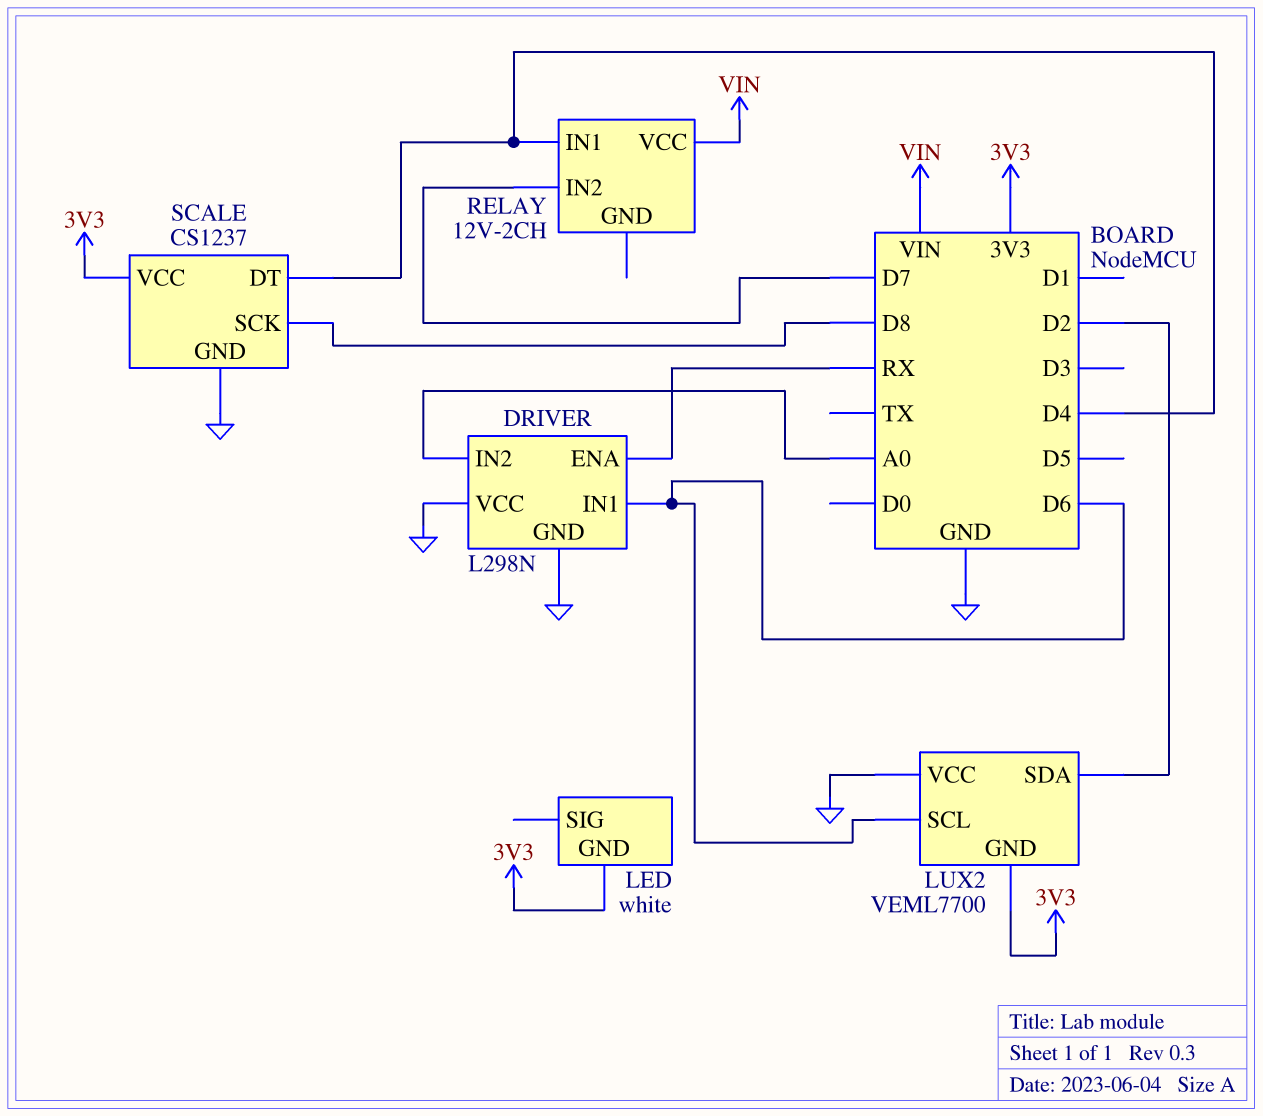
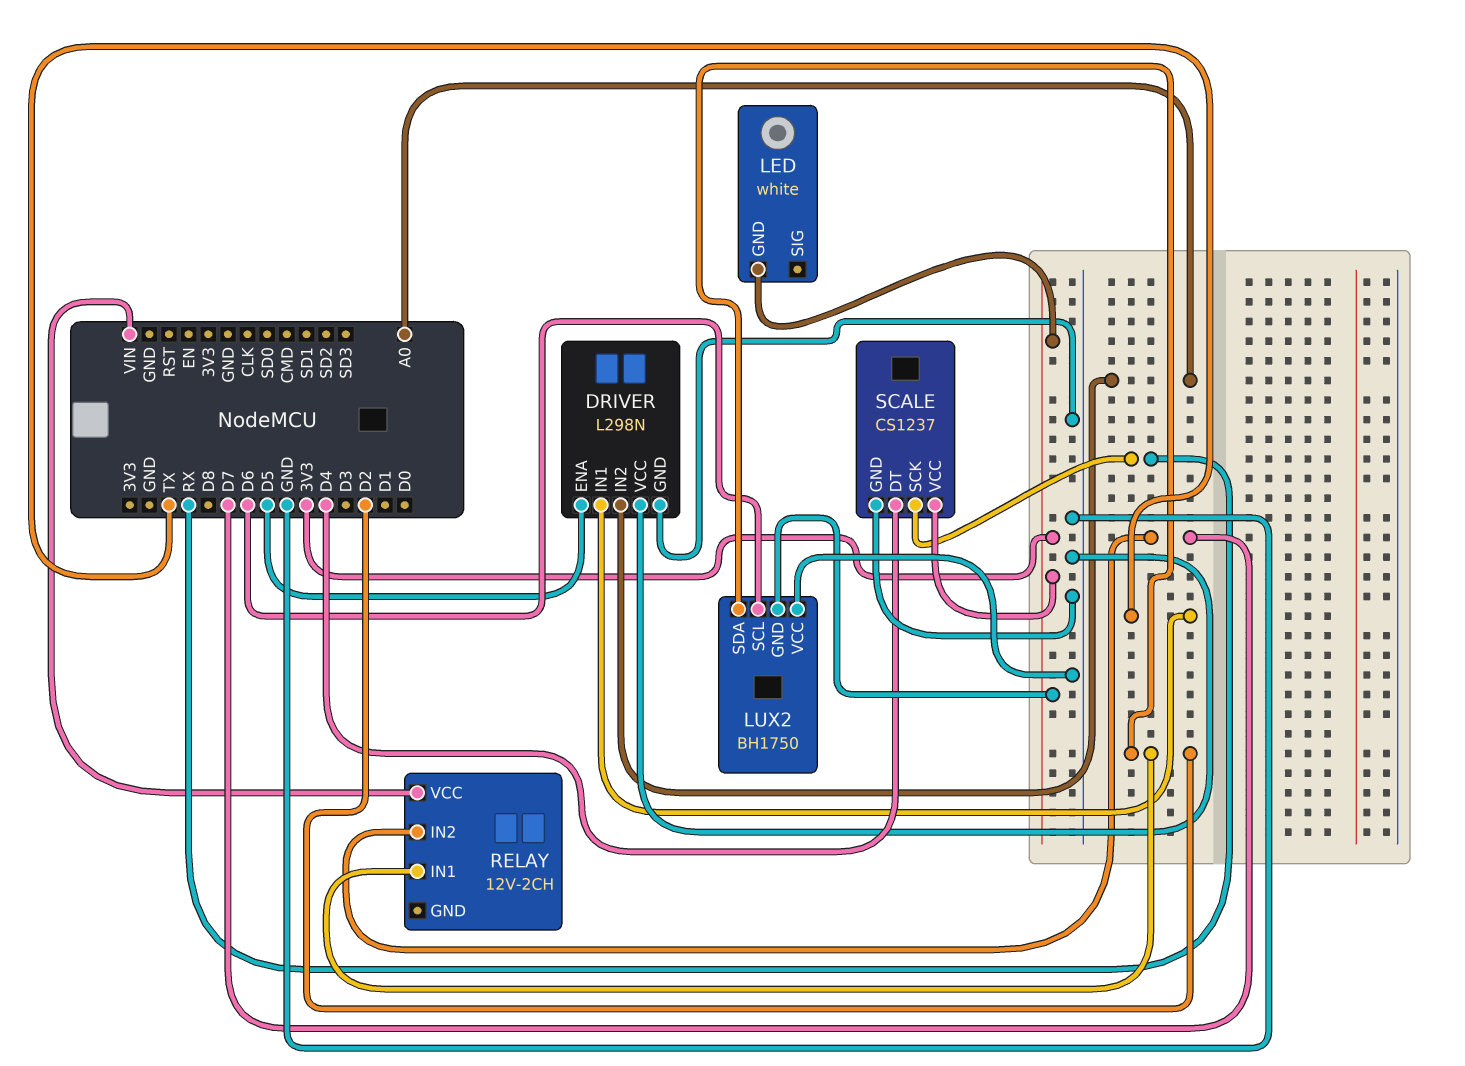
DRIVER pin ENA: RX -> D5
DRIVER pin IN1: D6 -> TX
LUX2: VEML7700 -> BH1750
RELAY pin IN1: D4 -> D2
SCALE pin SCK: D8 -> RX

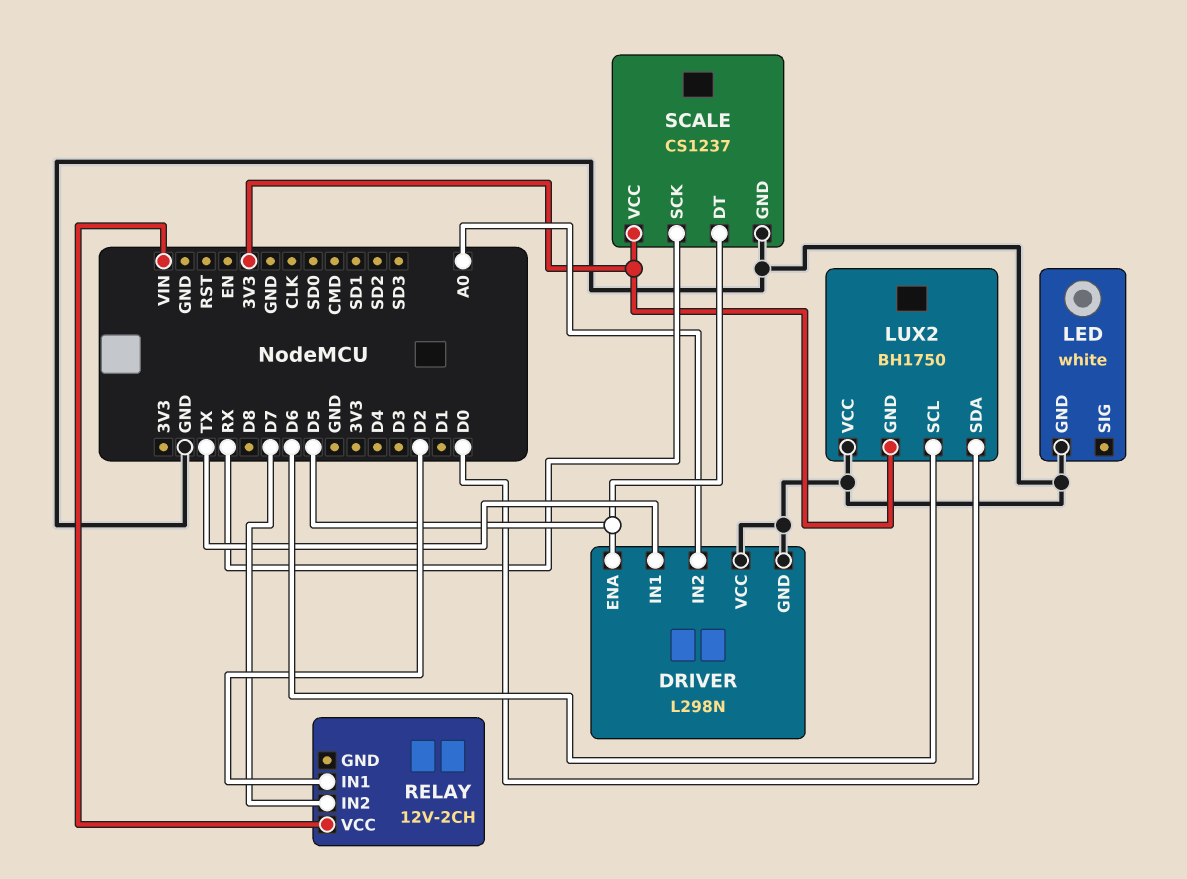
LED pin GND: 3V3 -> GND
LUX2 pin SDA: D2 -> D0
SCALE pin DT: D4 -> D5

